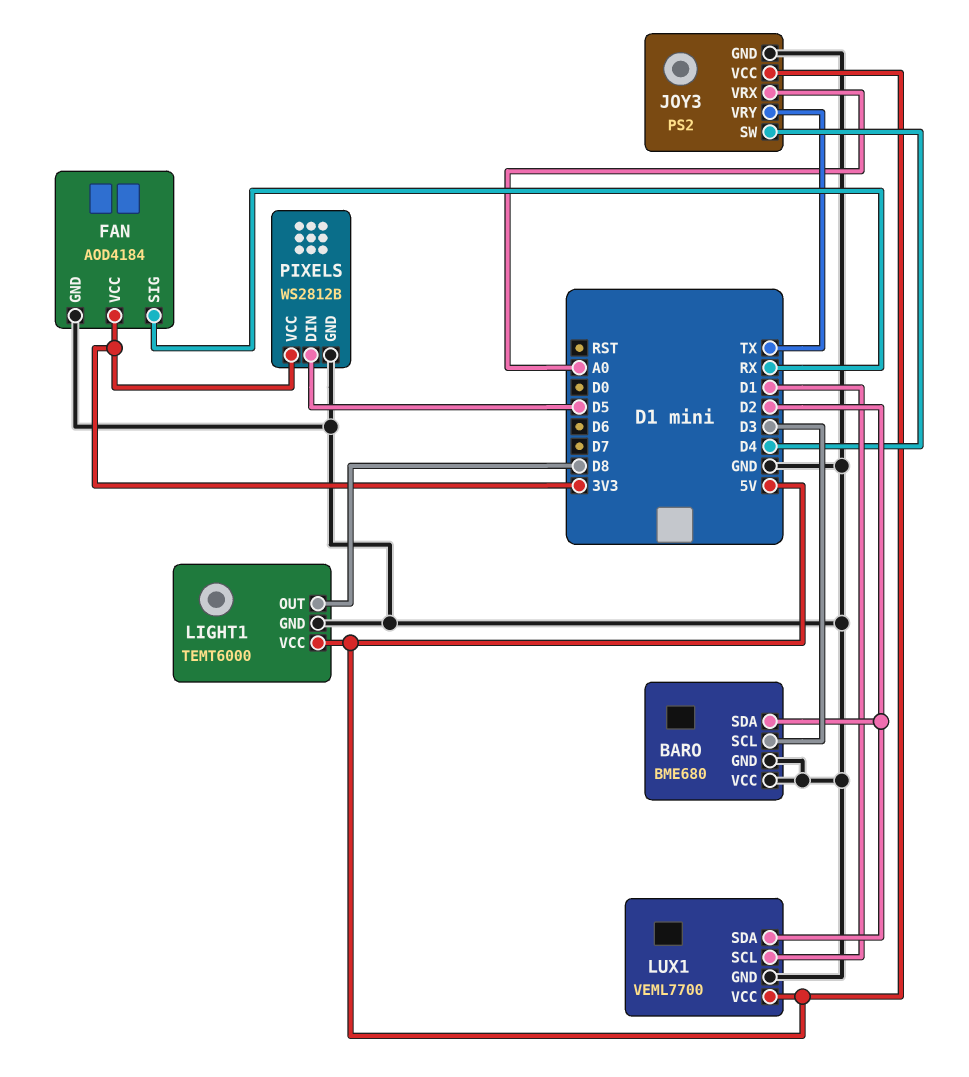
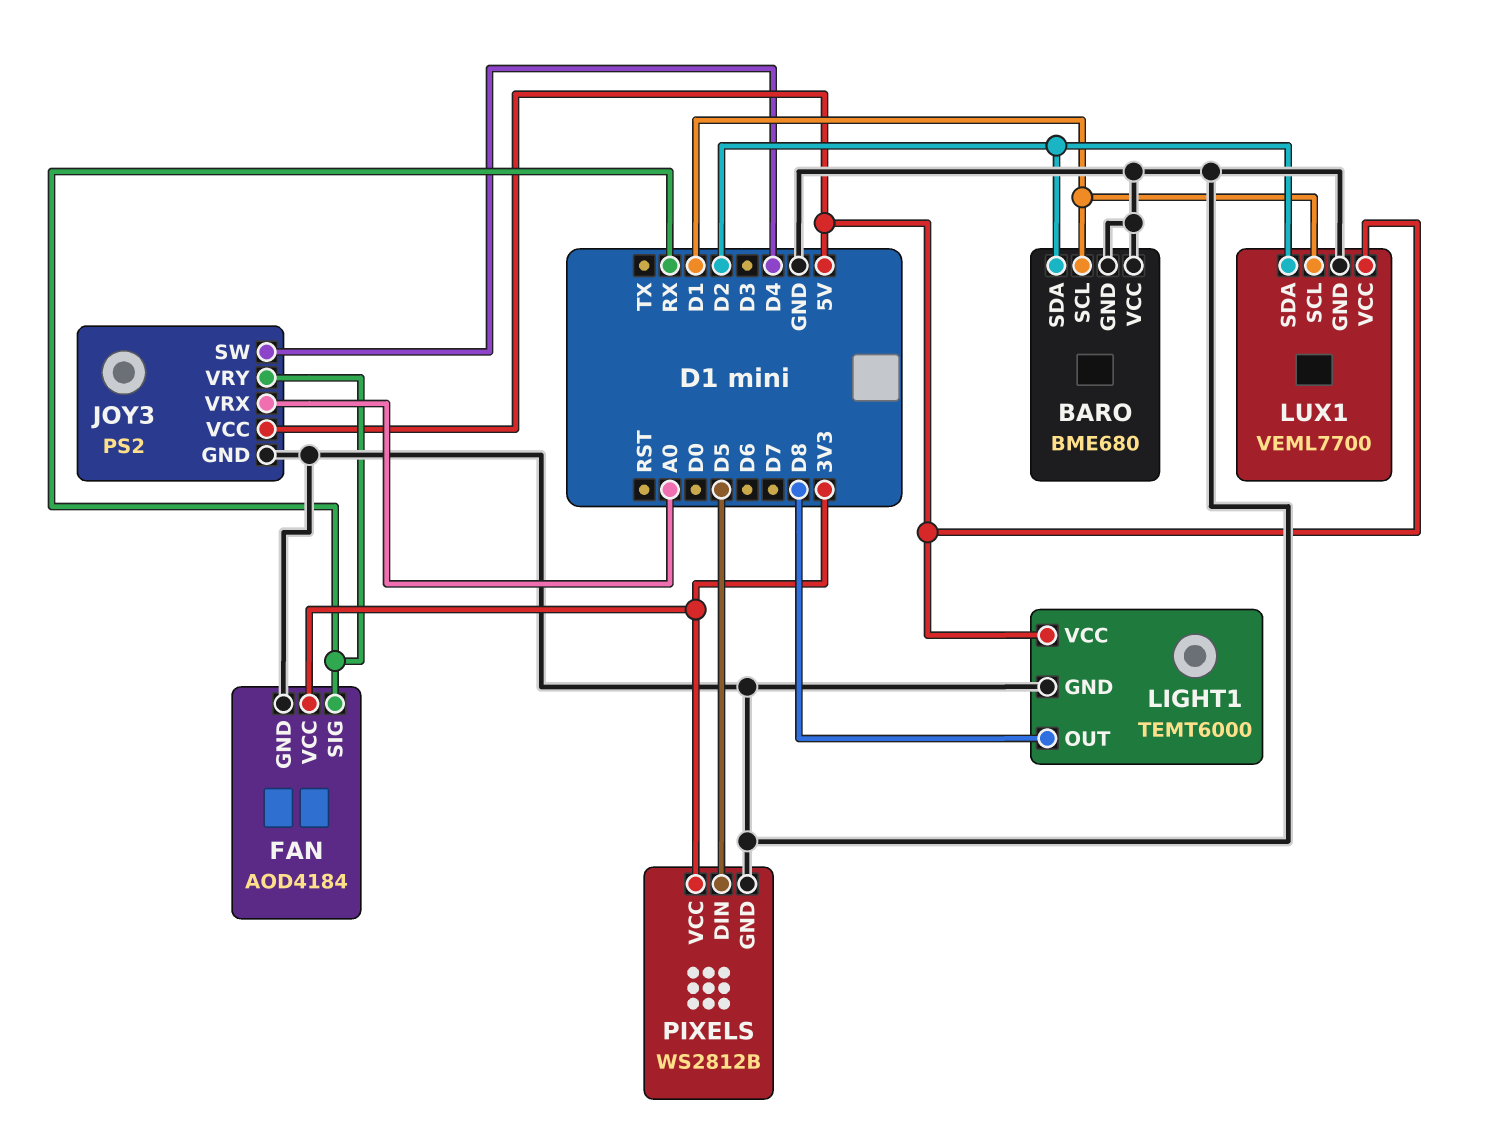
BARO pin SCL: D3 -> D1
JOY3 pin VRY: TX -> RX

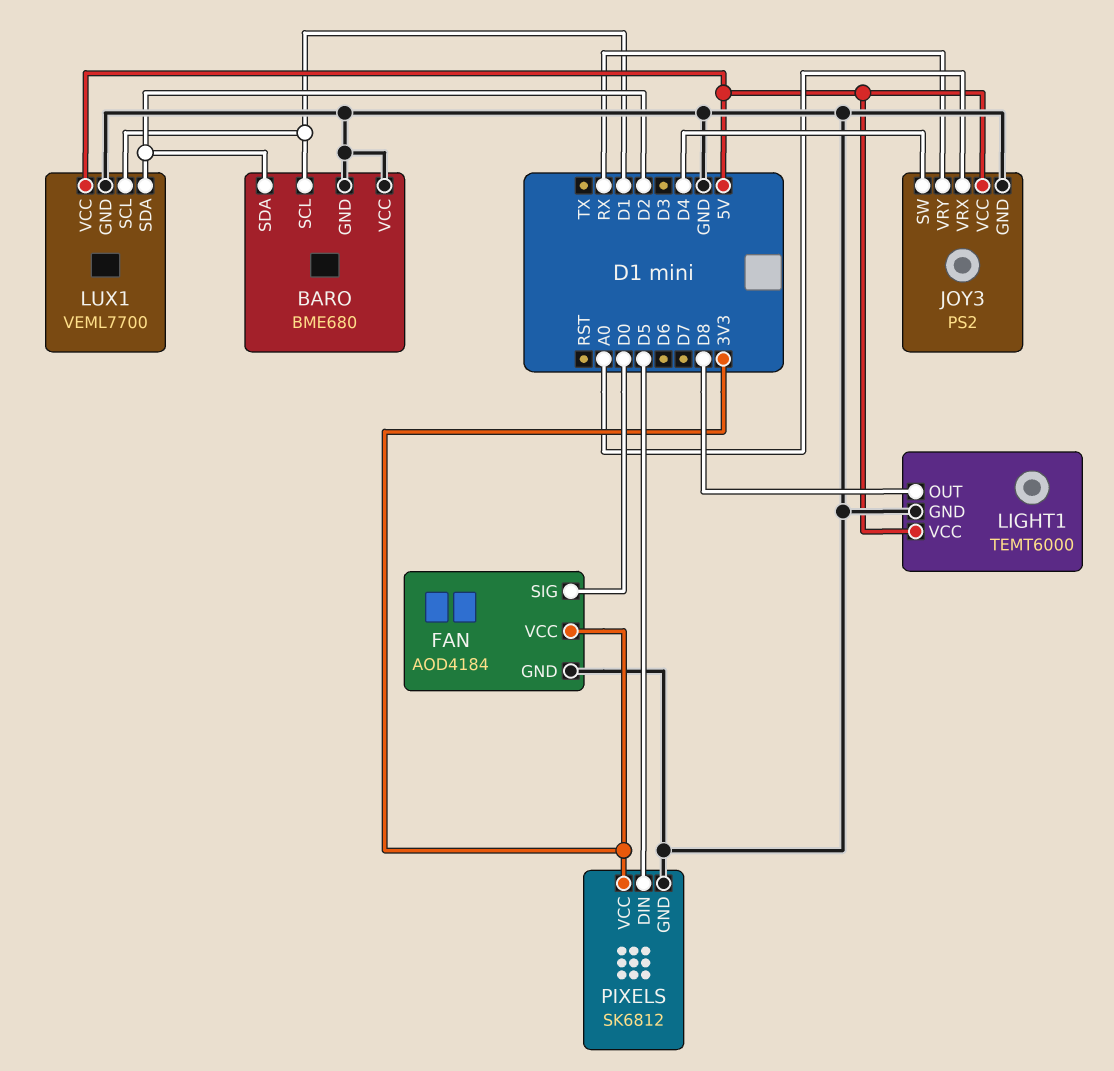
FAN pin SIG: RX -> D0
PIXELS: WS2812B -> SK6812

